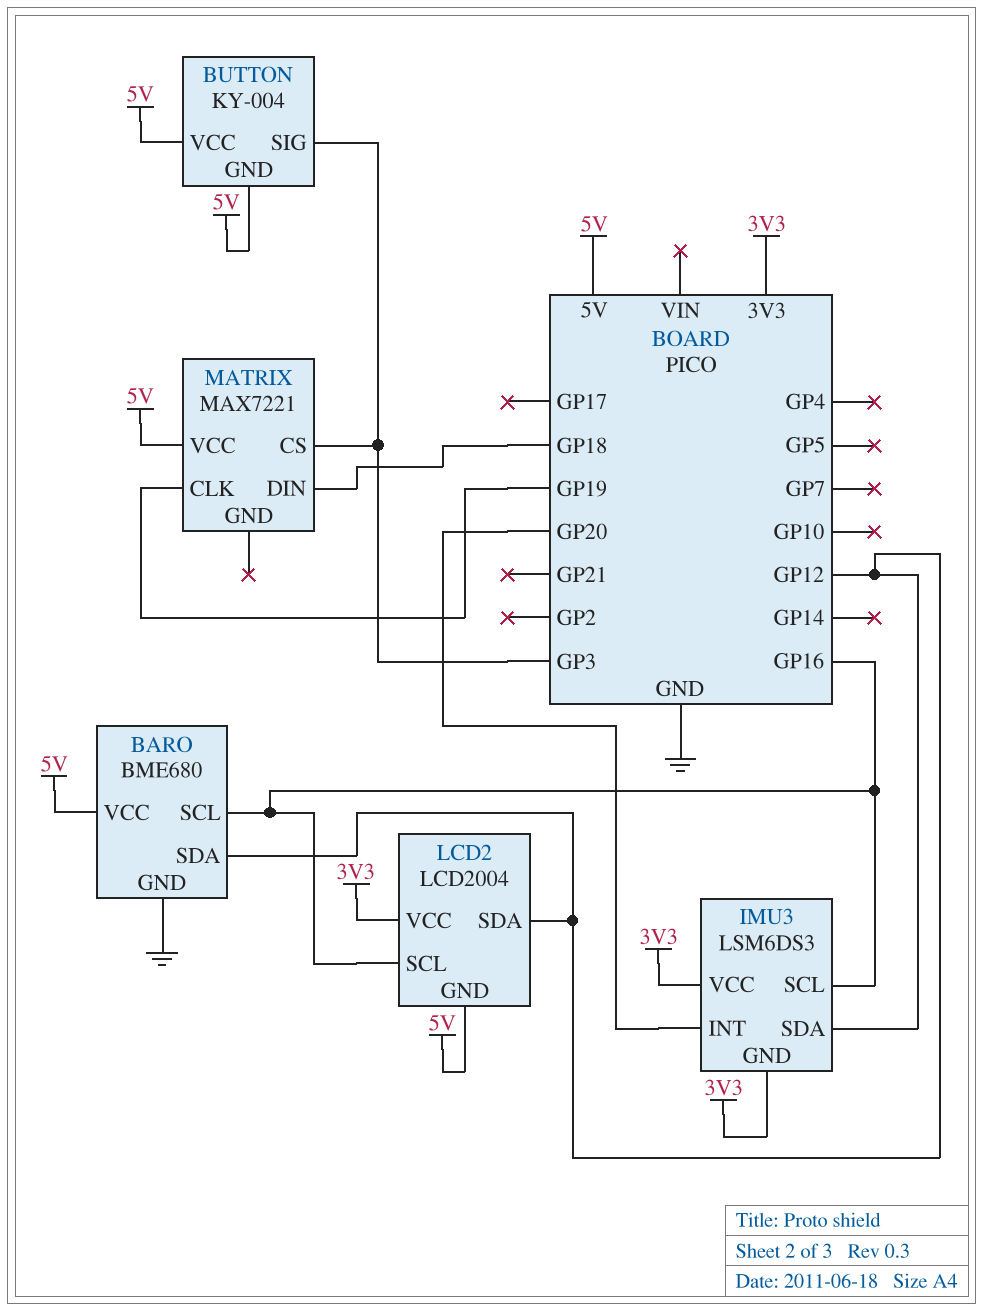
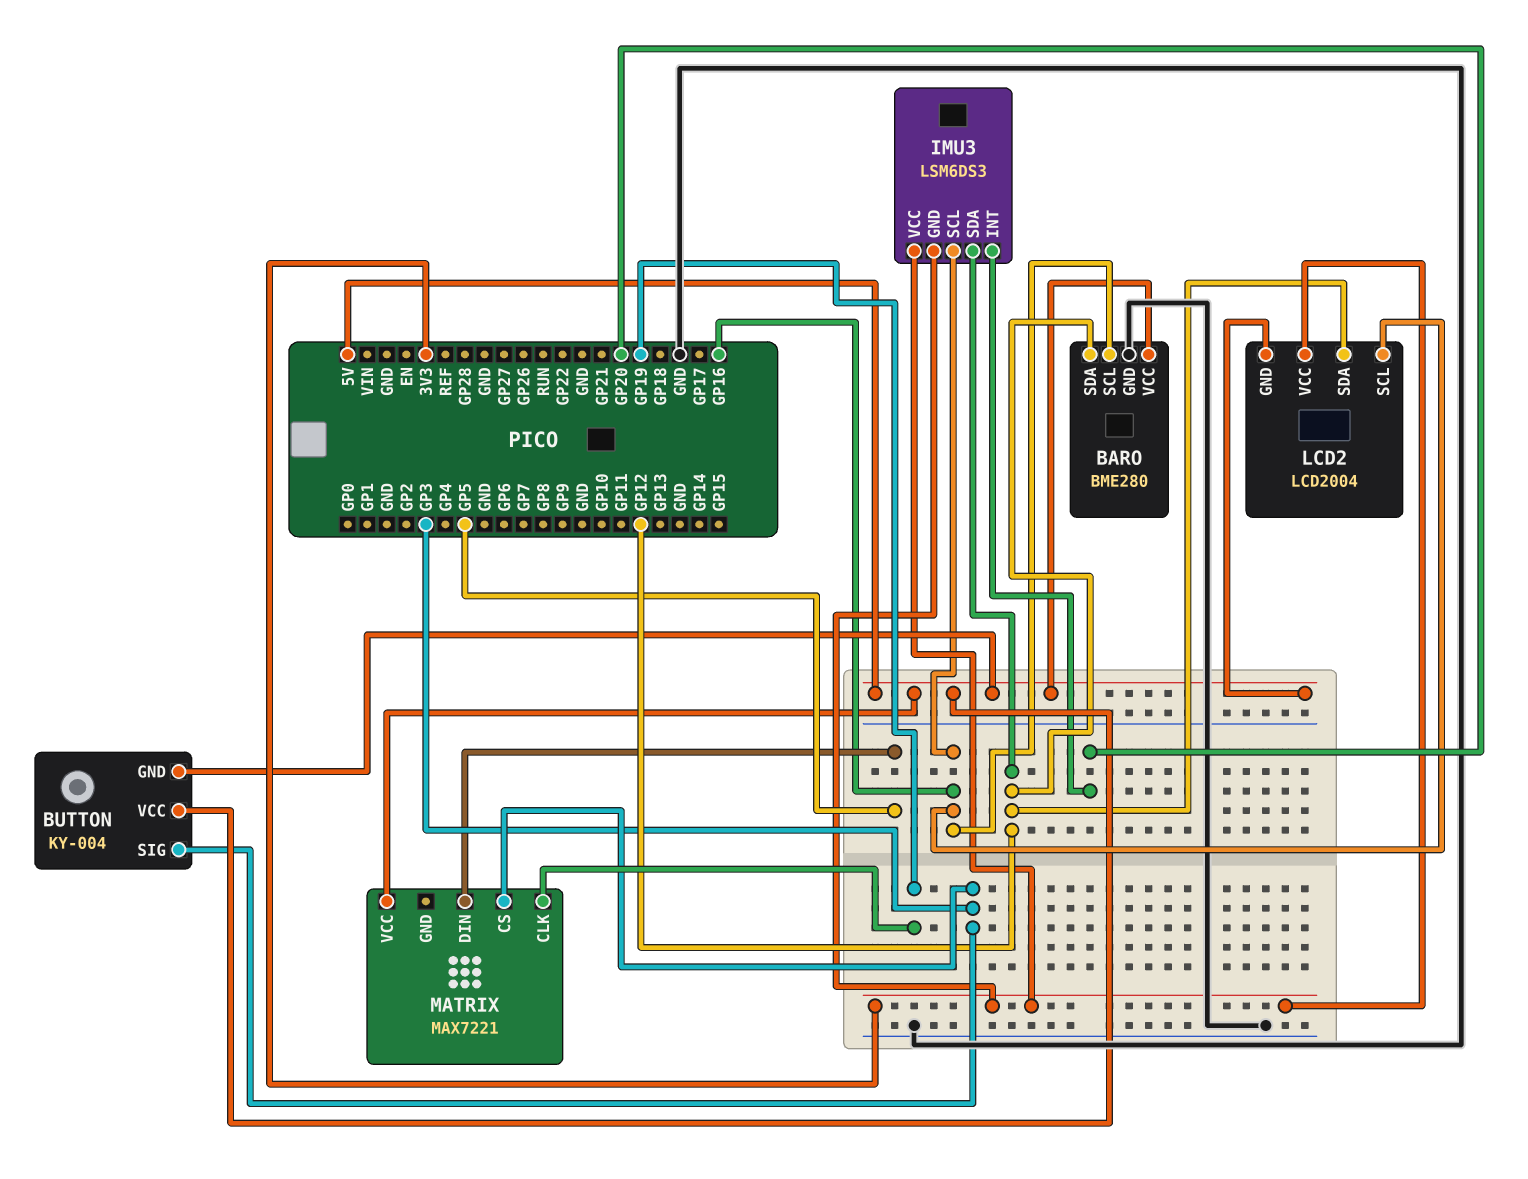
BARO: BME680 -> BME280
MATRIX pin DIN: GP18 -> GP5

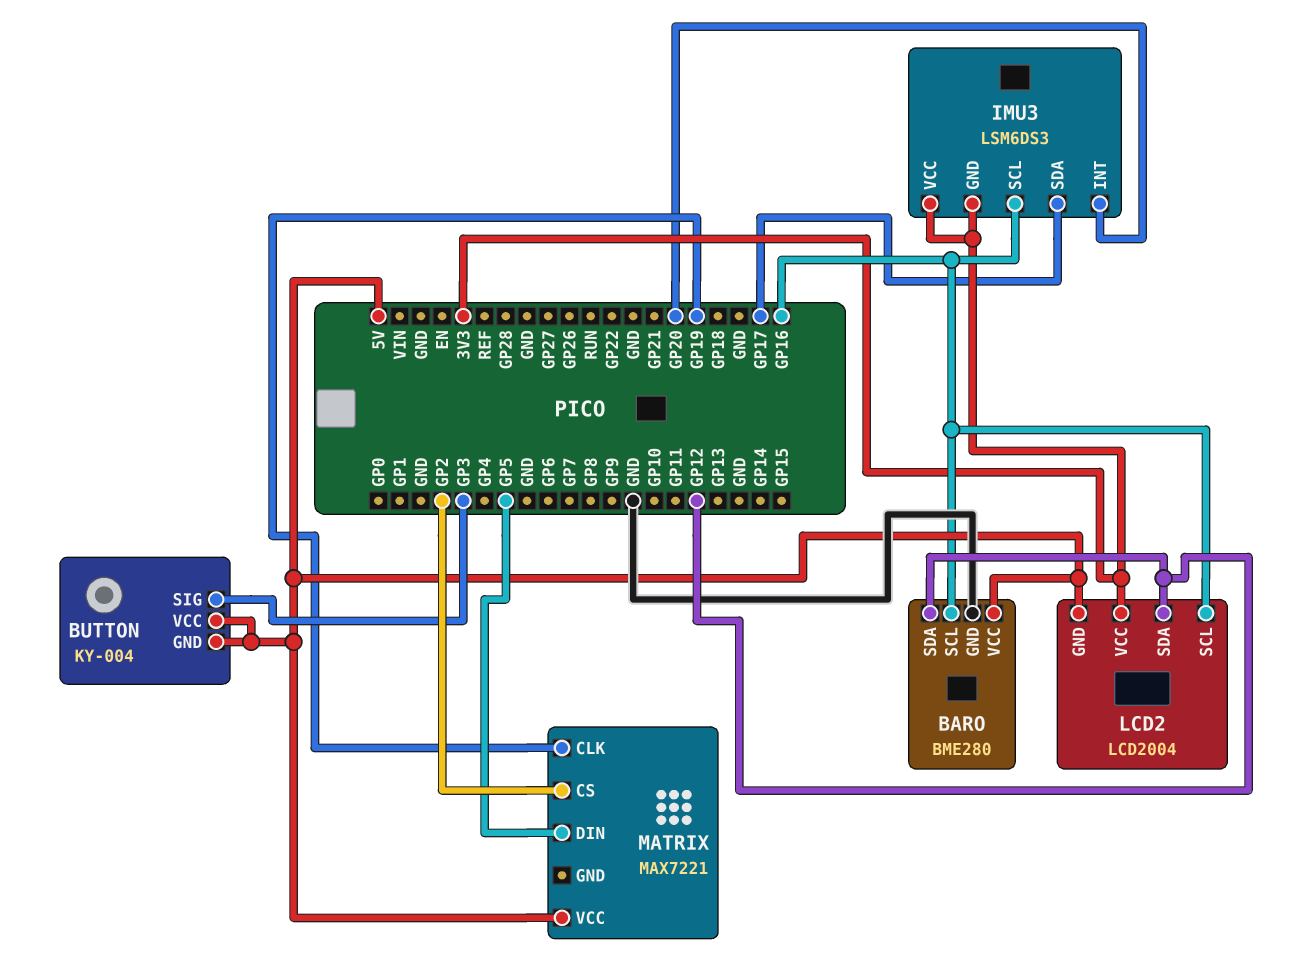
IMU3 pin SDA: GP12 -> GP17
MATRIX pin CS: GP3 -> GP2

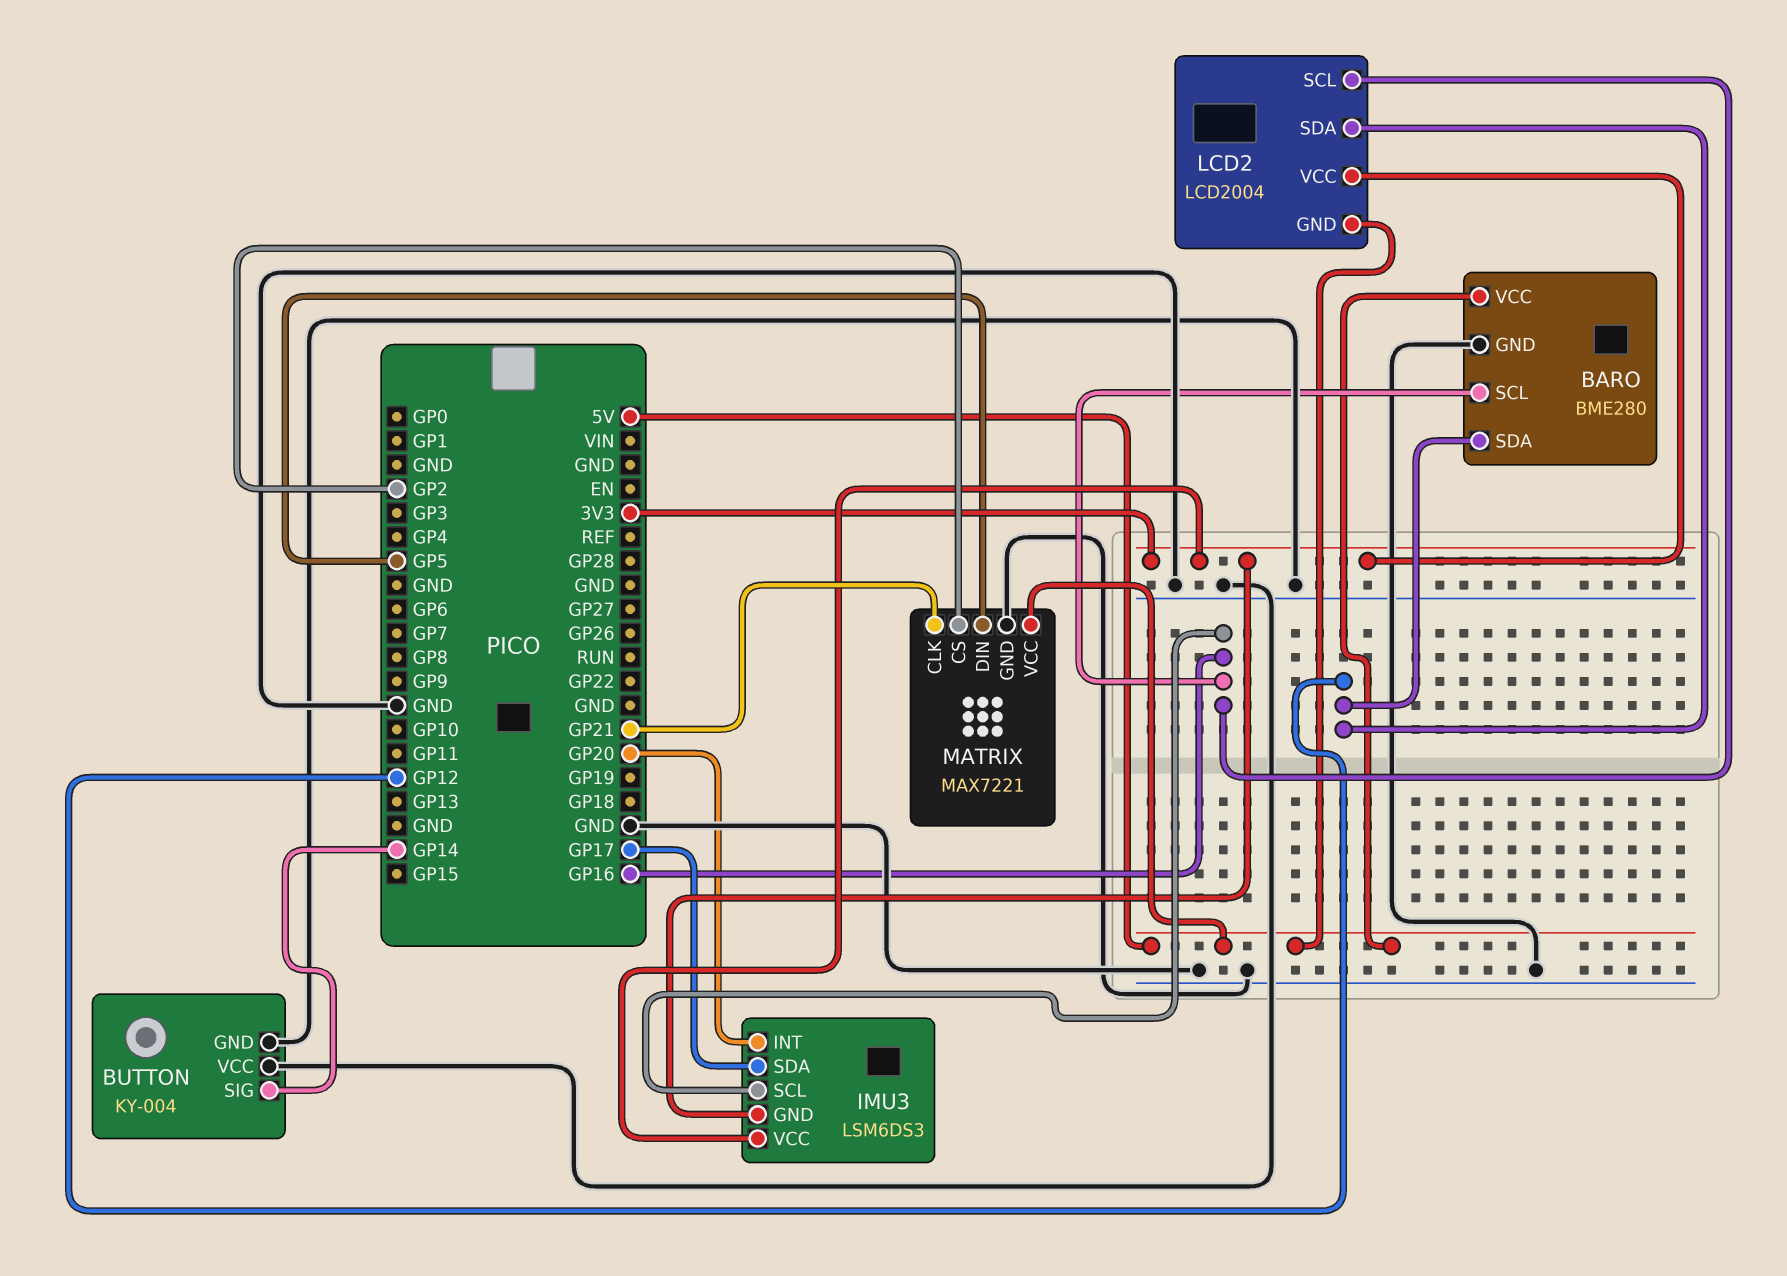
BUTTON pin GND: 5V -> GND
BUTTON pin SIG: GP3 -> GP14
BUTTON pin VCC: 5V -> GND
MATRIX pin CLK: GP19 -> GP21
MATRIX pin GND: none -> GND

